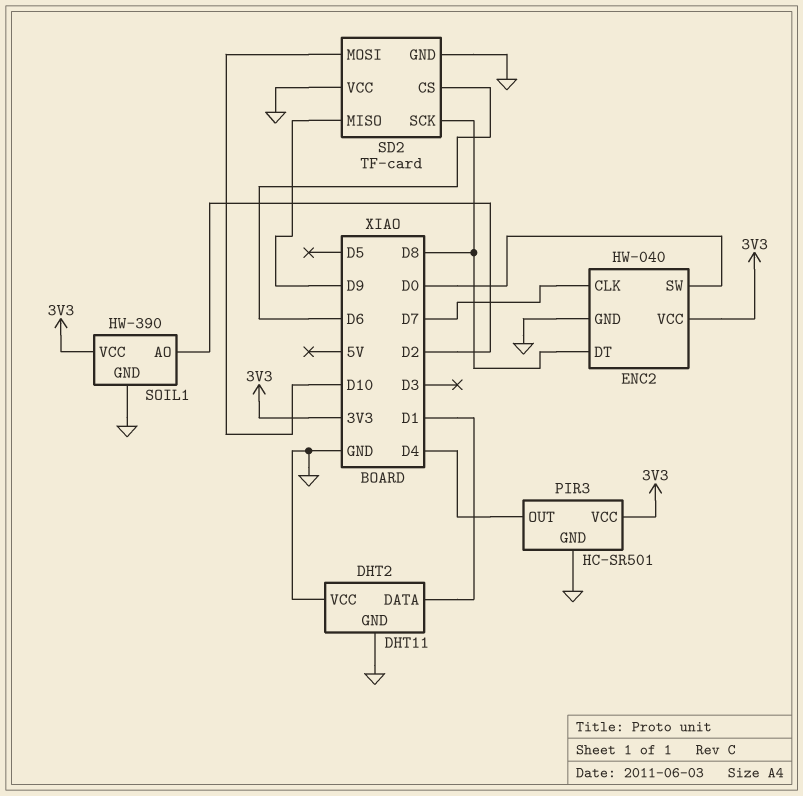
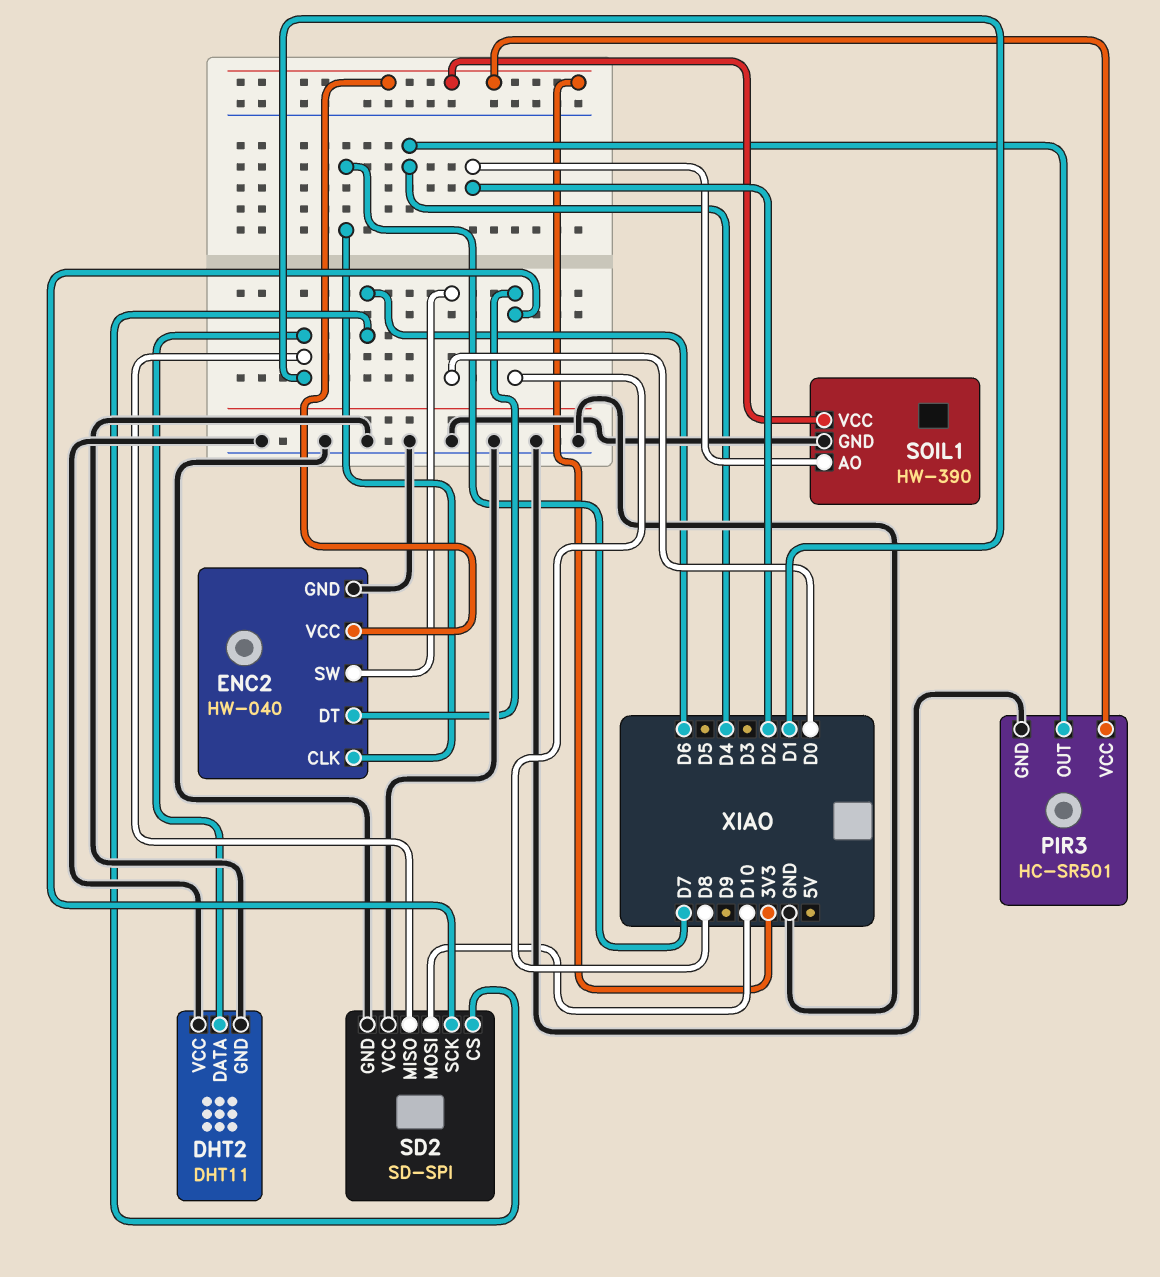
SD2: TF-card -> SD-SPI
SD2 pin MISO: D9 -> D1

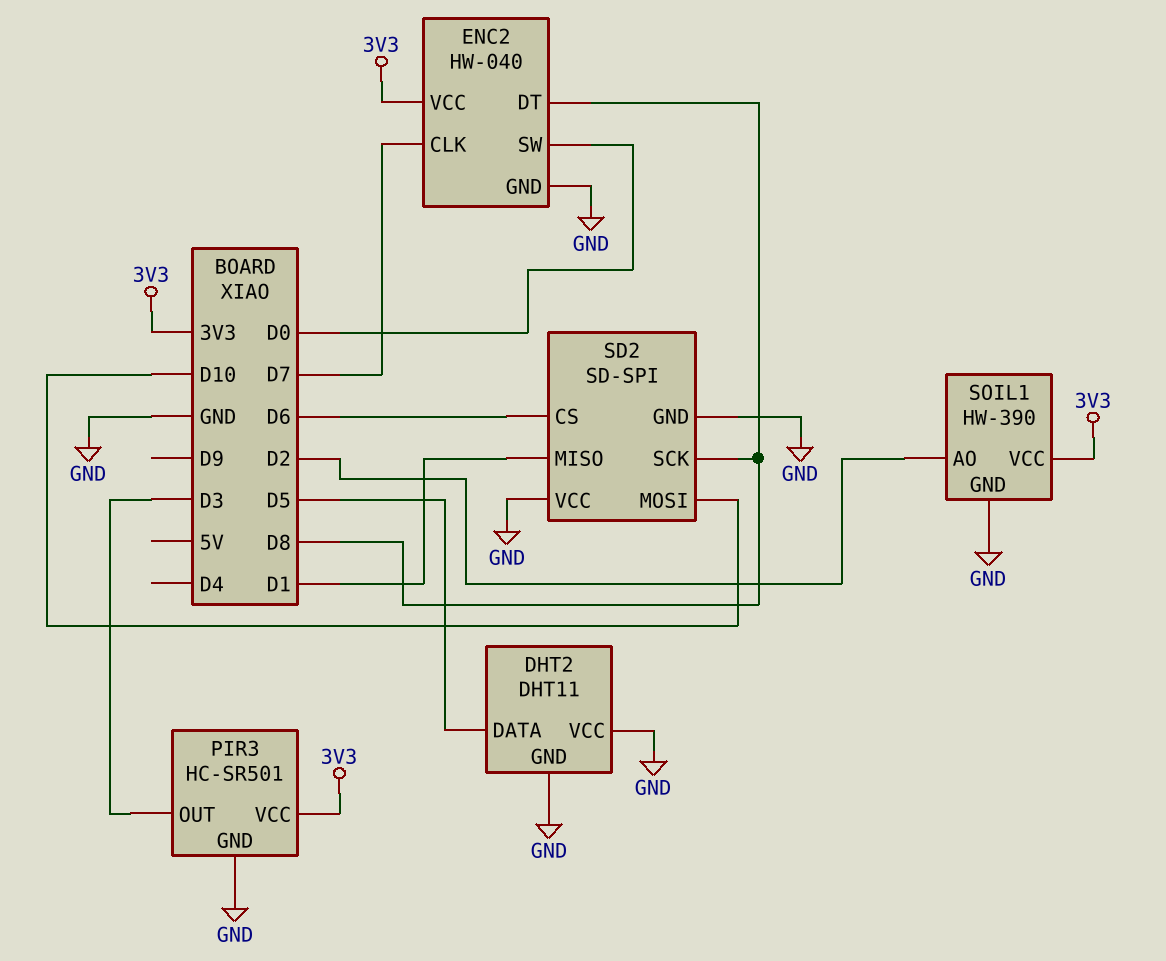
DHT2 pin DATA: D1 -> D5
PIR3 pin OUT: D4 -> D3

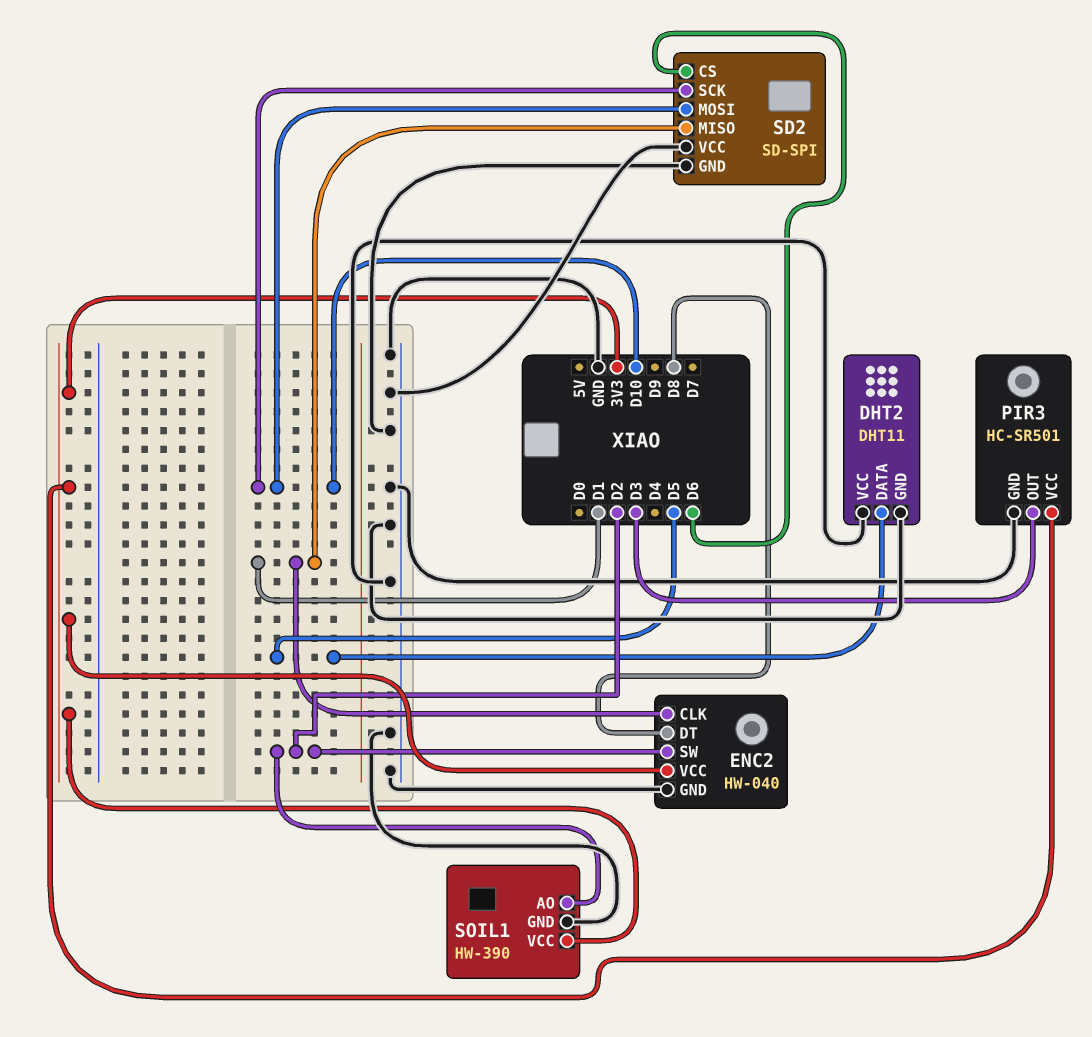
ENC2 pin CLK: D7 -> D1
ENC2 pin SW: D0 -> D2
SD2 pin SCK: D8 -> D10

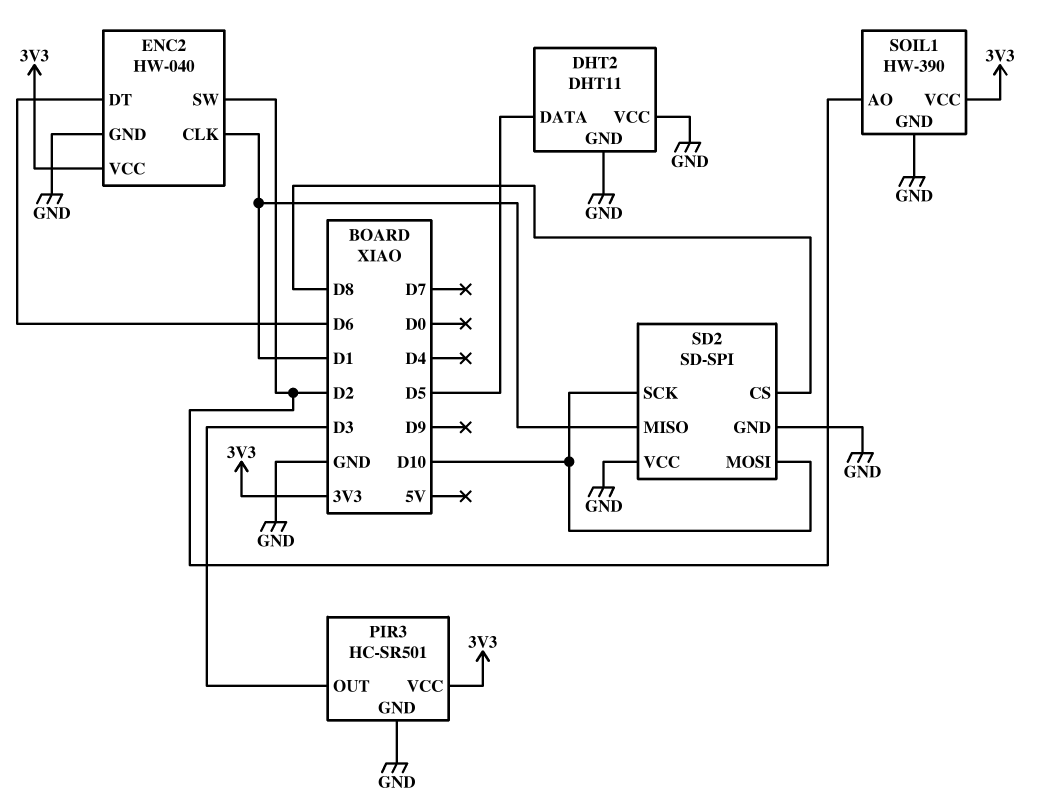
ENC2 pin DT: D8 -> D6
SD2 pin CS: D6 -> D8

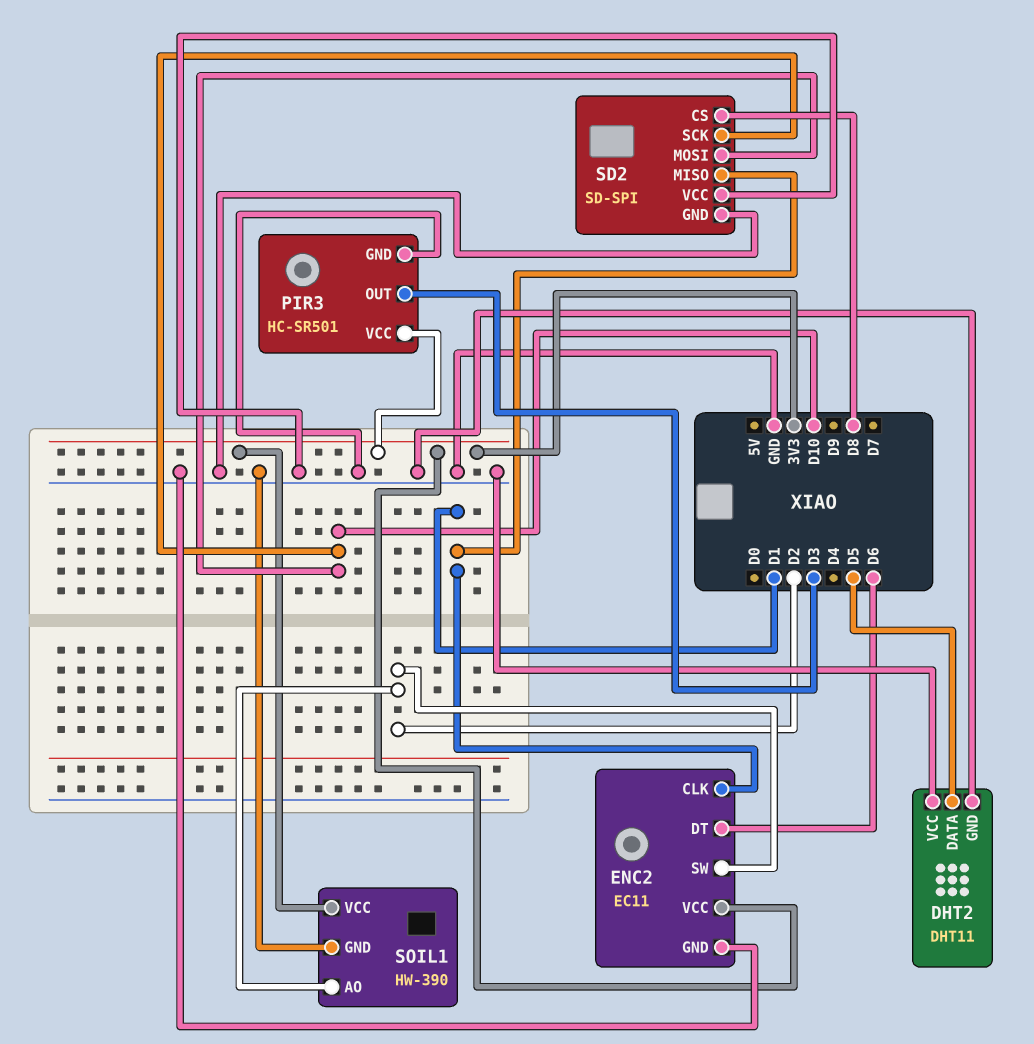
ENC2: HW-040 -> EC11

